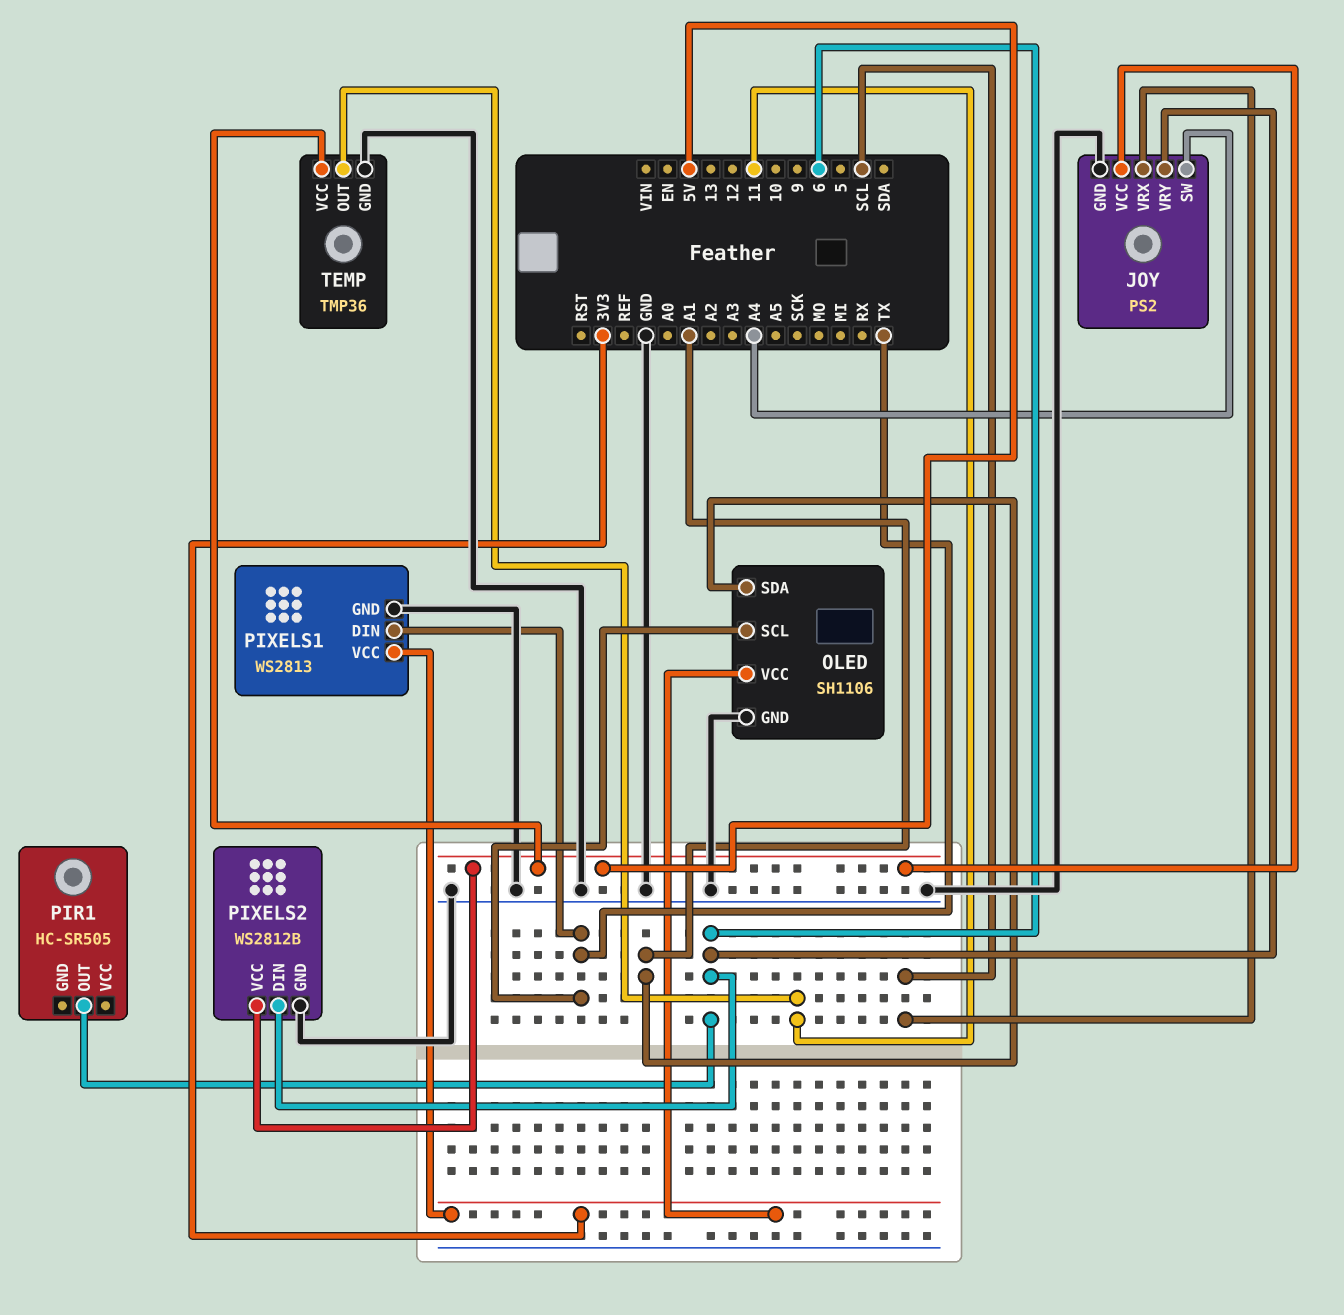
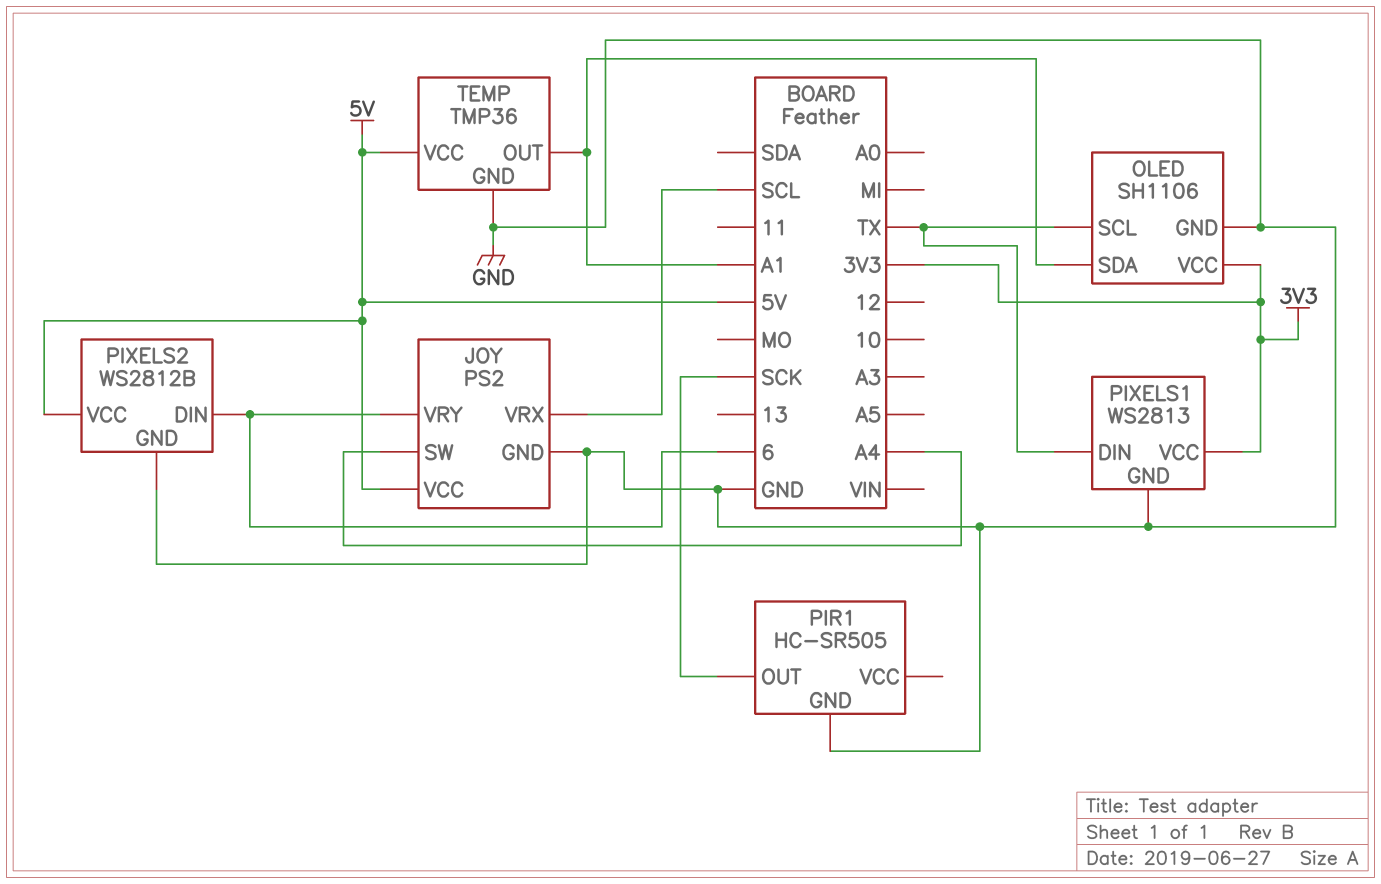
PIR1 pin GND: none -> GND
PIR1 pin OUT: 6 -> SCK
TEMP pin OUT: 11 -> A1

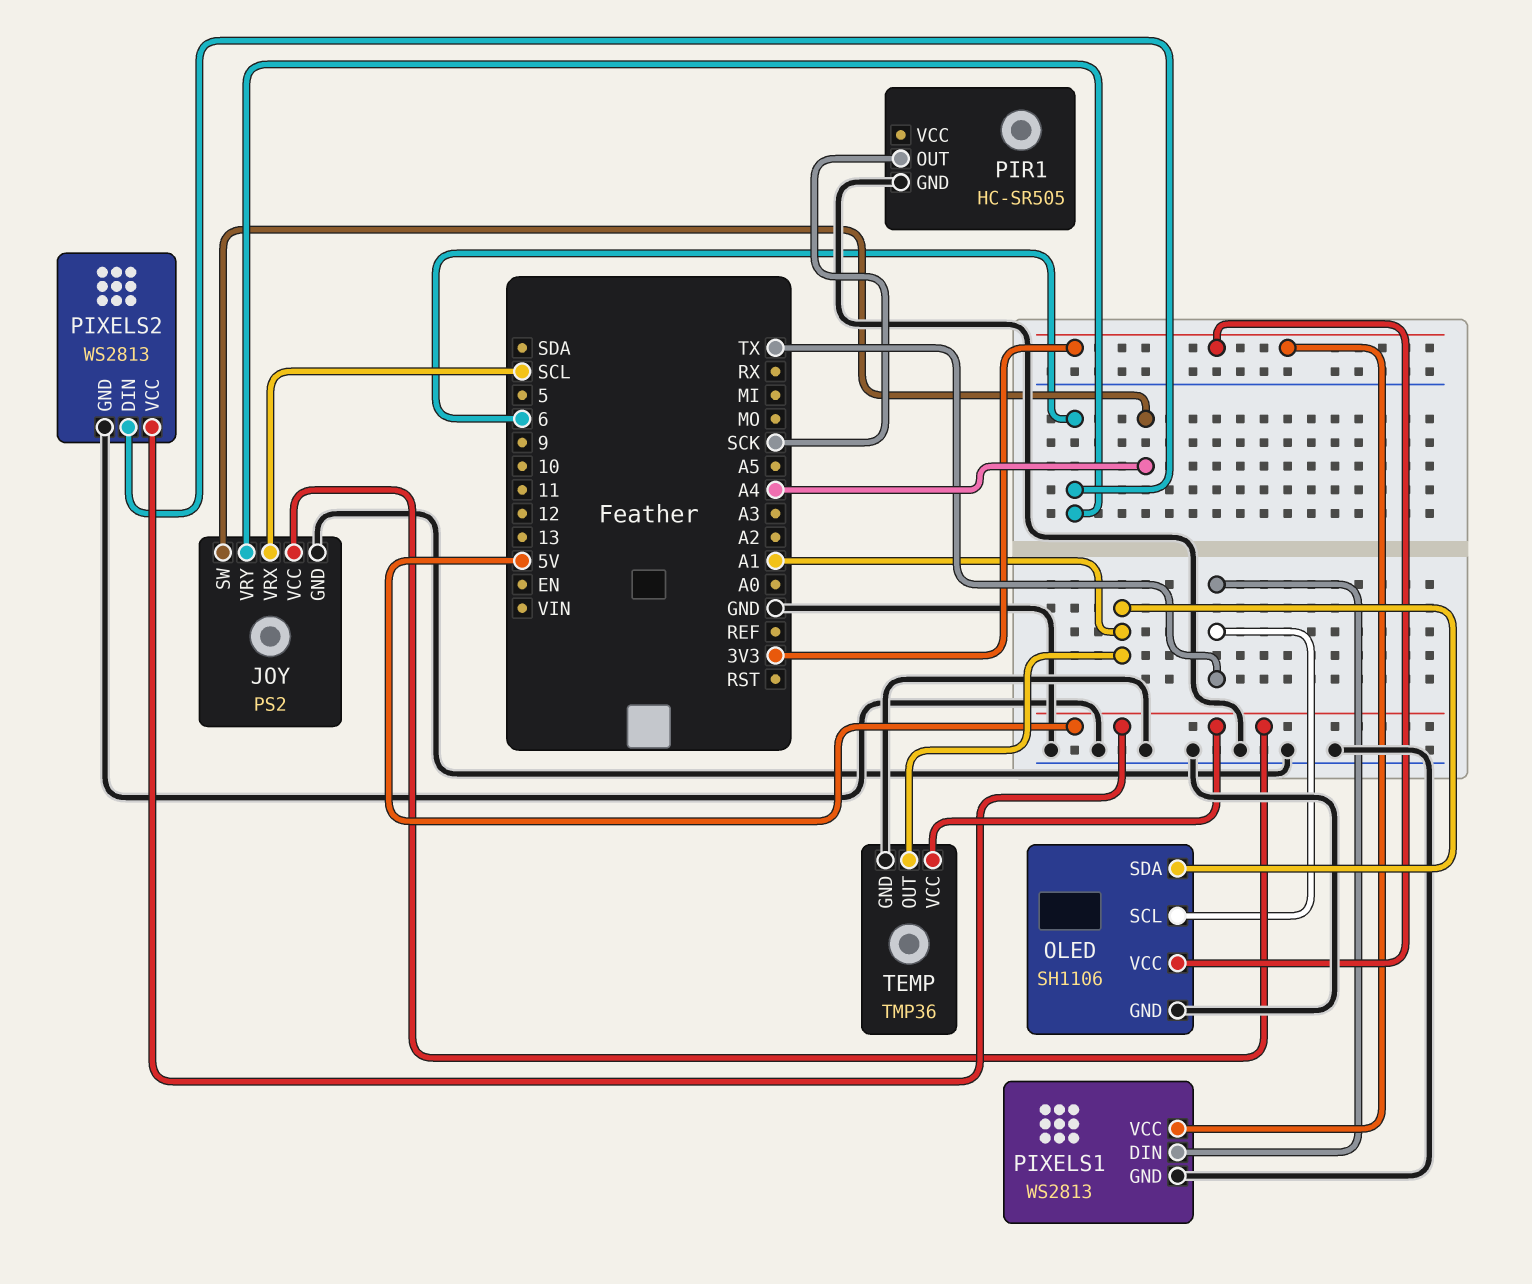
PIXELS2: WS2812B -> WS2813

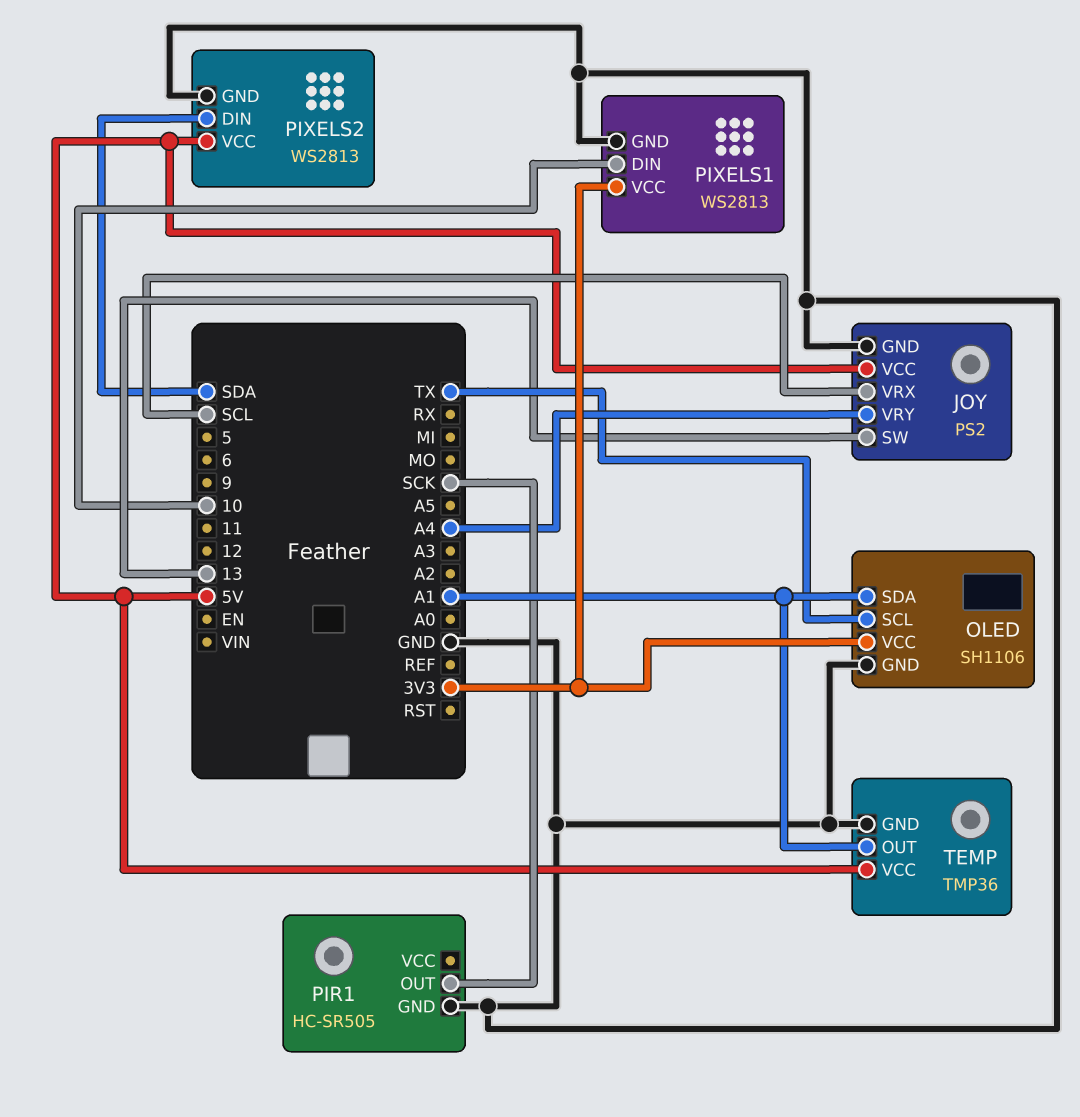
JOY pin SW: A4 -> 13
JOY pin VRY: 6 -> A4
PIXELS1 pin DIN: TX -> 10
PIXELS2 pin DIN: 6 -> SDA

